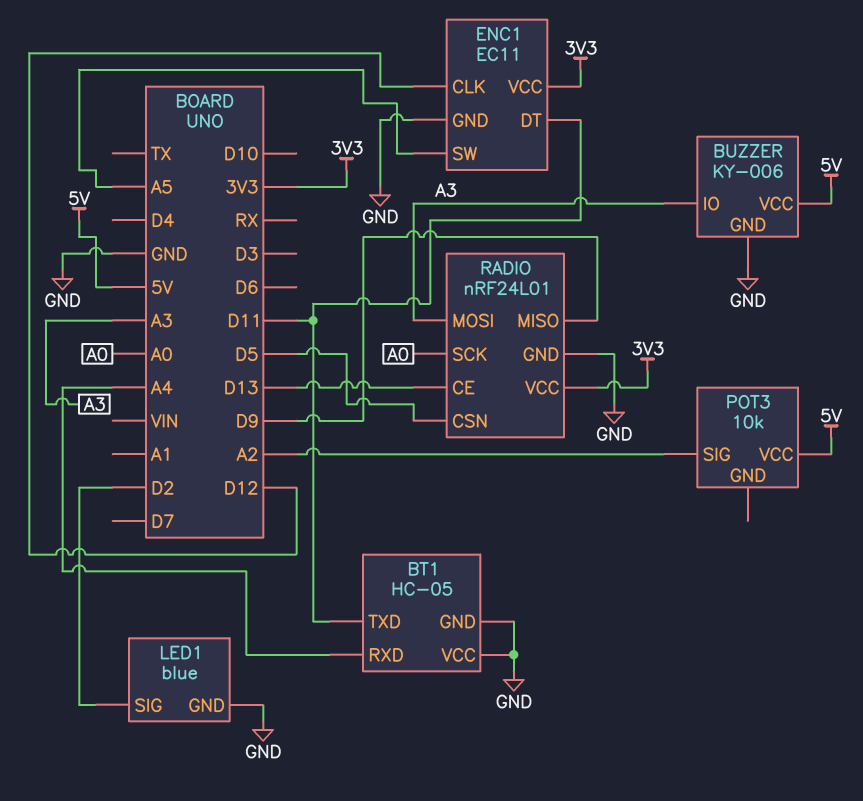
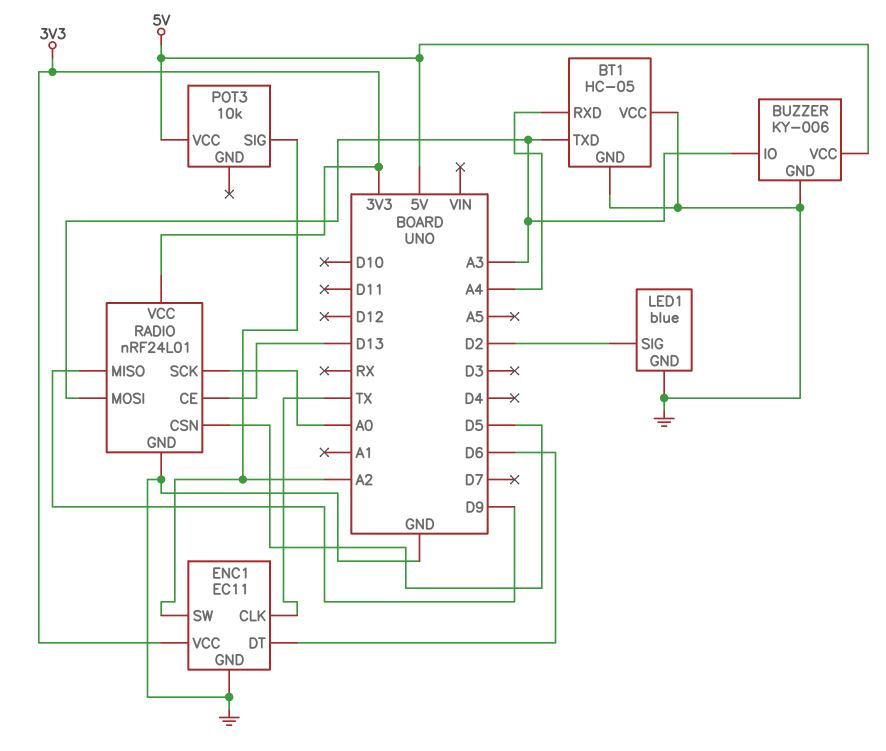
BT1 pin TXD: D11 -> A3
ENC1 pin CLK: D12 -> TX
ENC1 pin DT: D11 -> D6
ENC1 pin SW: A5 -> A2

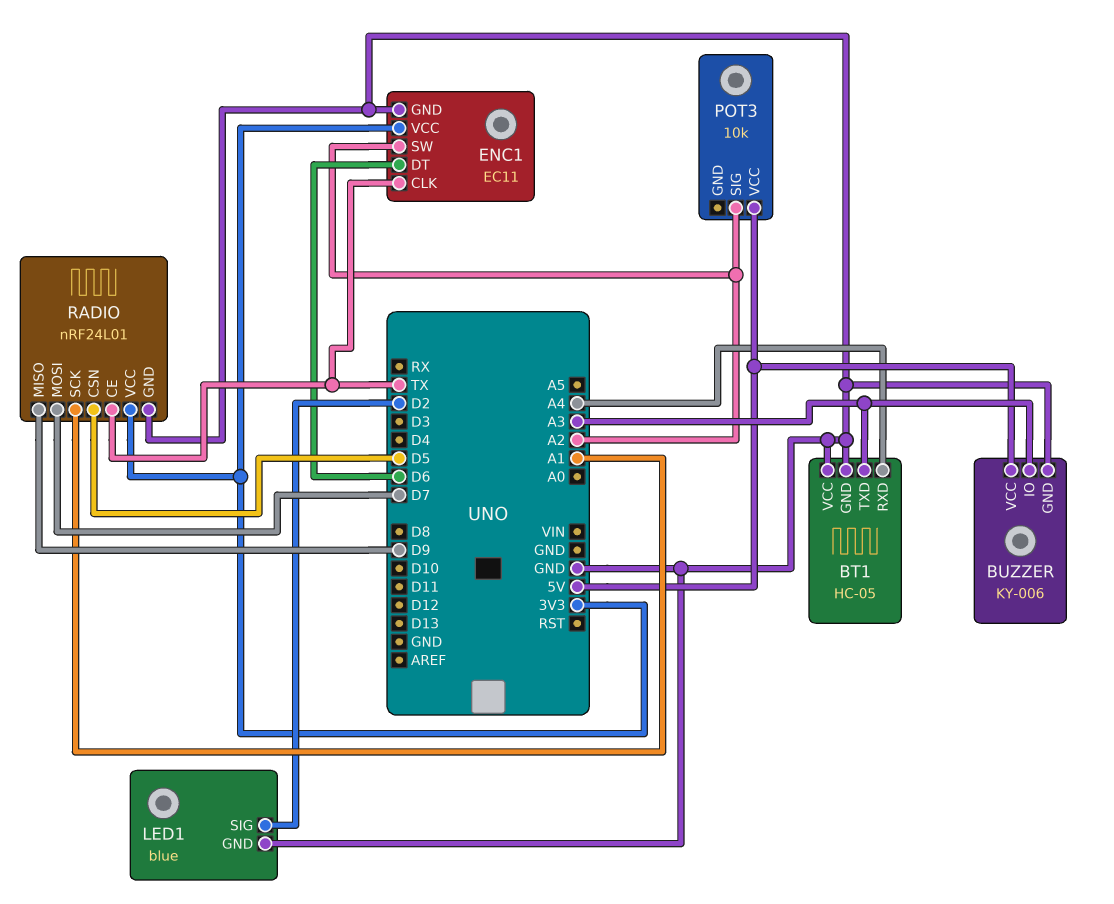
RADIO pin CE: D13 -> TX
RADIO pin MOSI: A3 -> D7
RADIO pin SCK: A0 -> A1

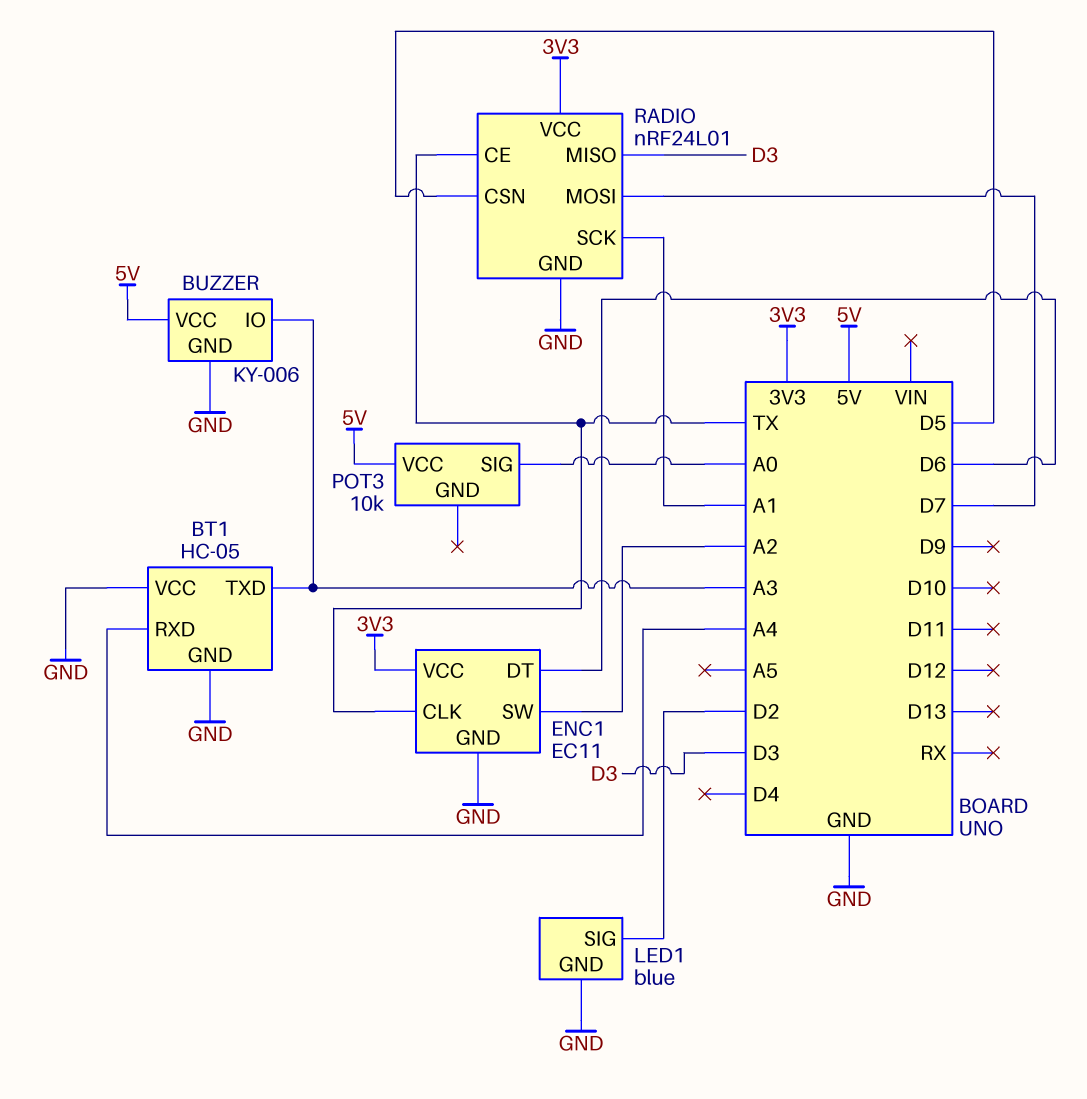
POT3 pin SIG: A2 -> A0
RADIO pin MISO: D9 -> D3

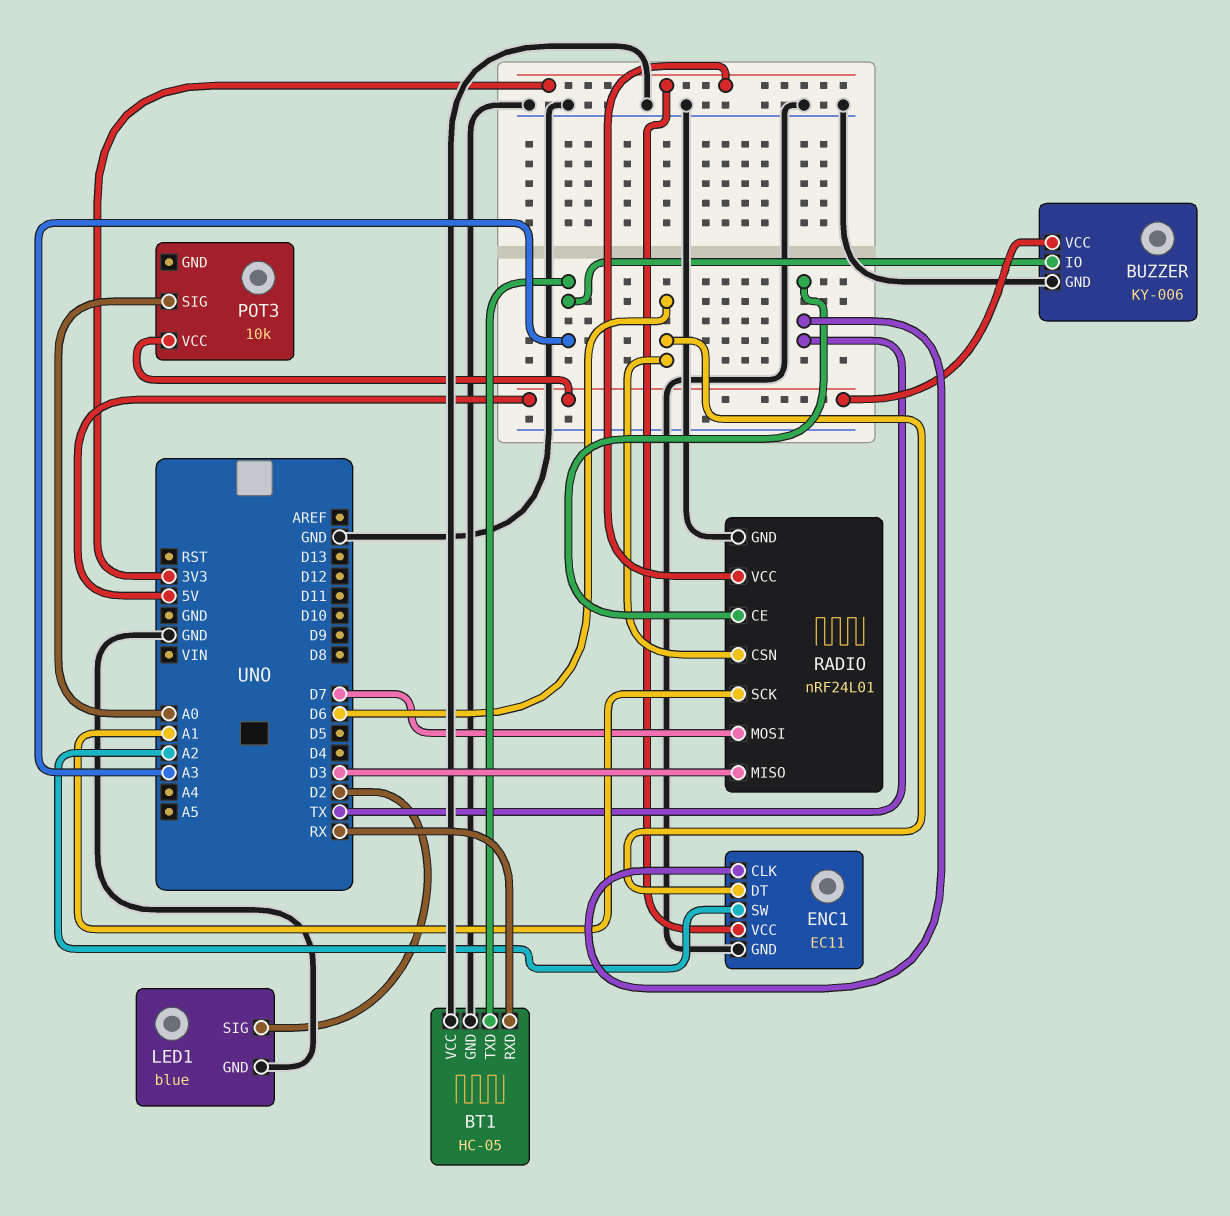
BT1 pin RXD: A4 -> RX
RADIO pin CSN: D5 -> D6

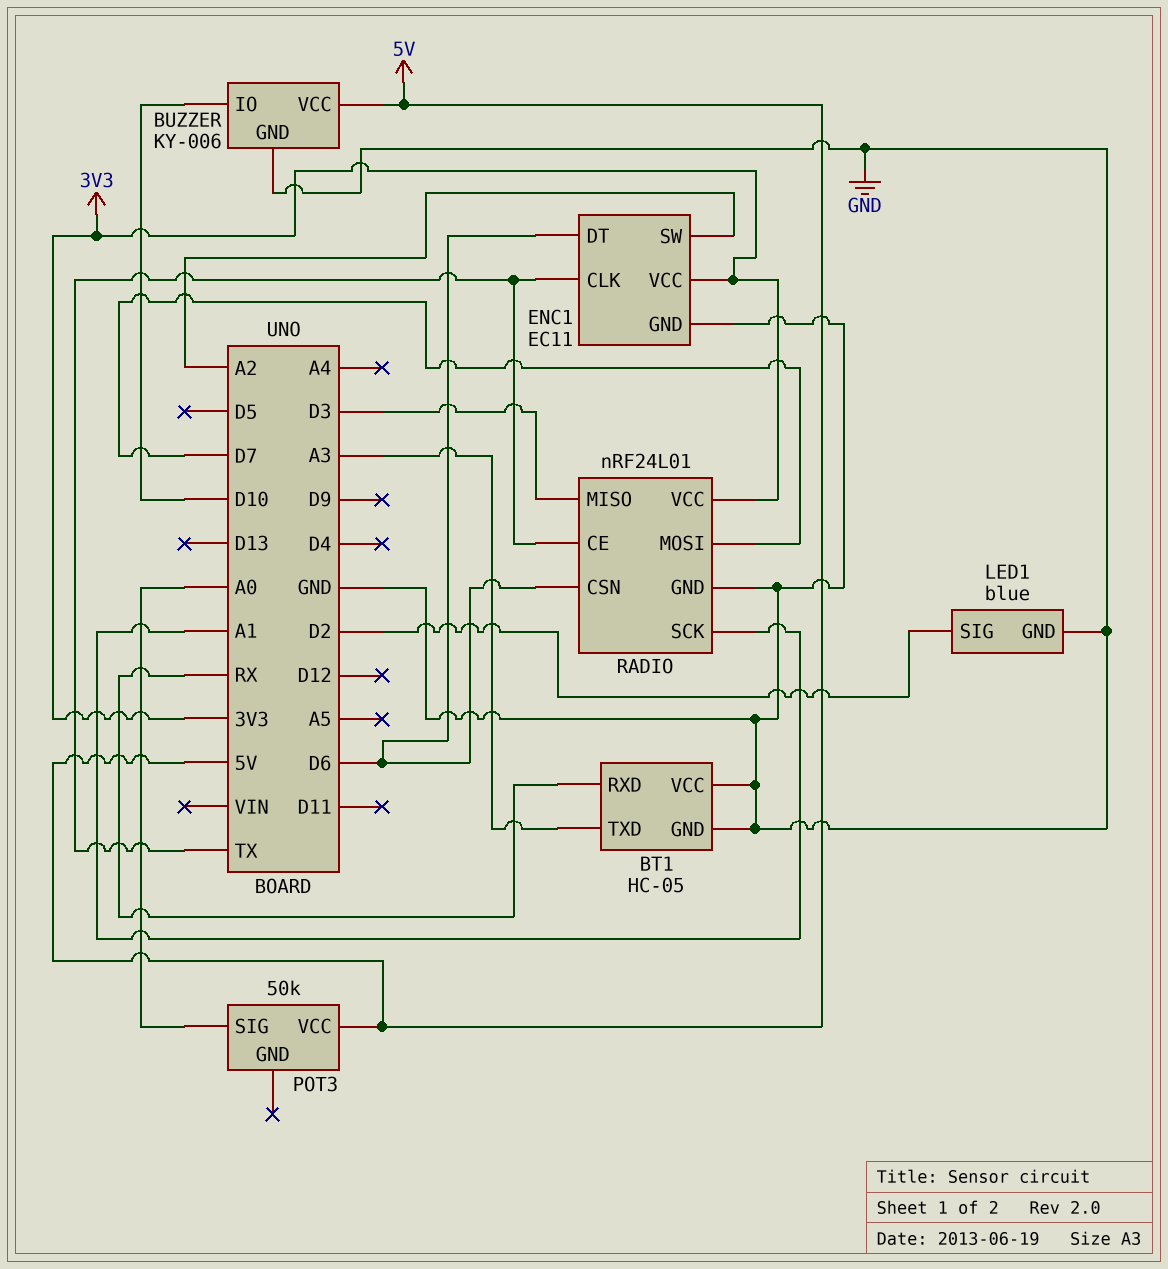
BUZZER pin IO: A3 -> D10
POT3: 10k -> 50k

